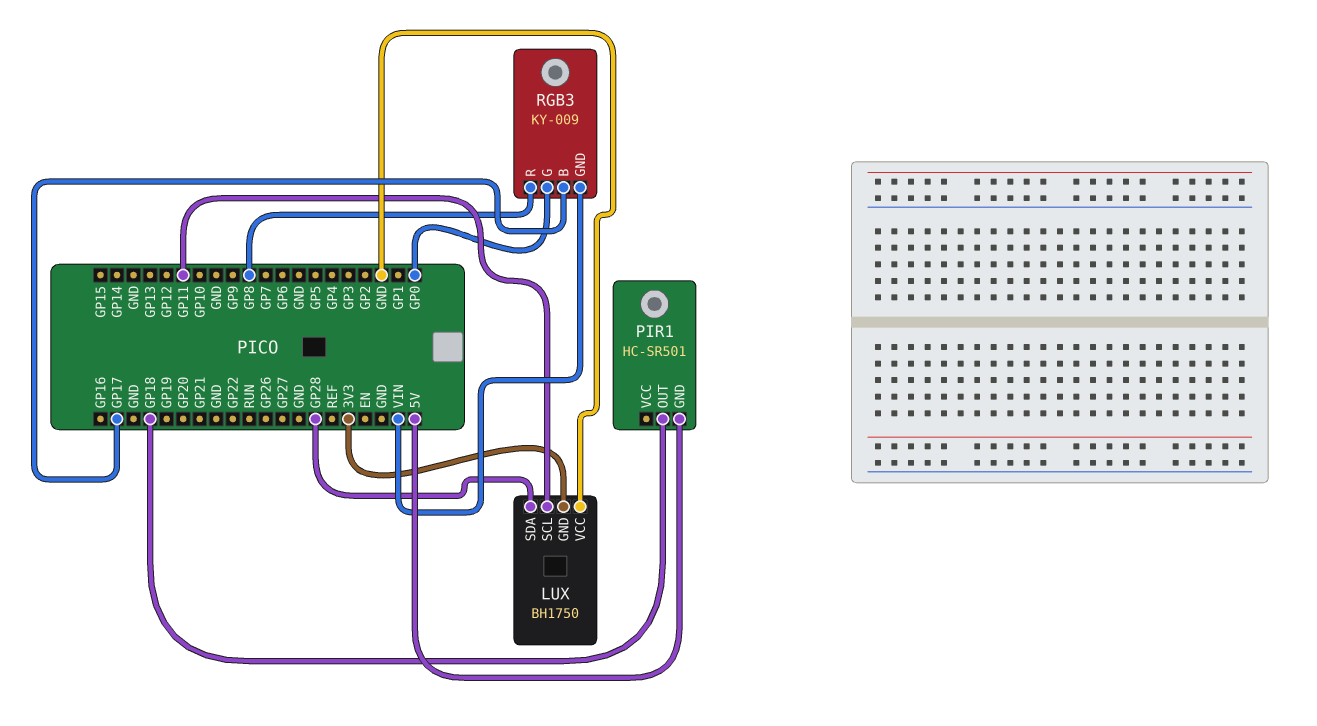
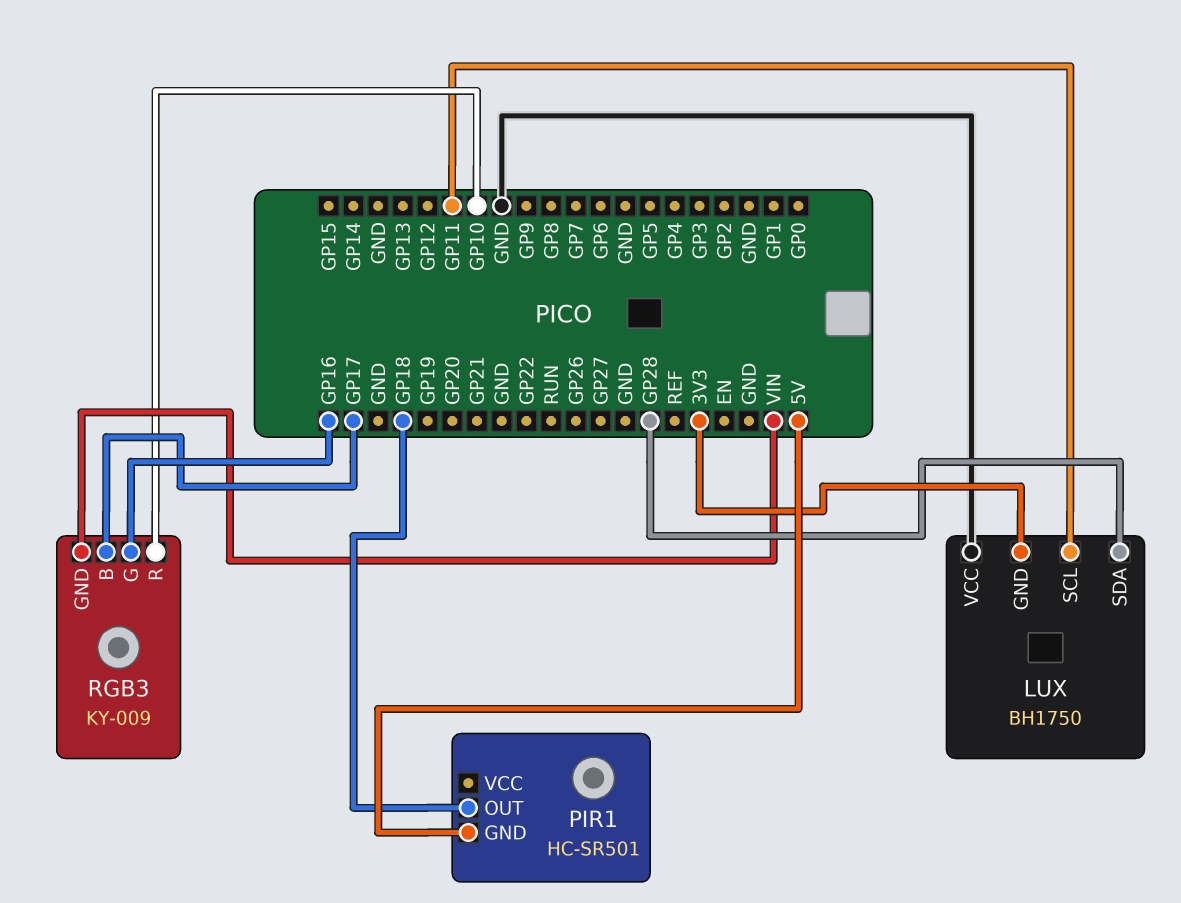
RGB3 pin G: GP0 -> GP16
RGB3 pin R: GP8 -> GP10

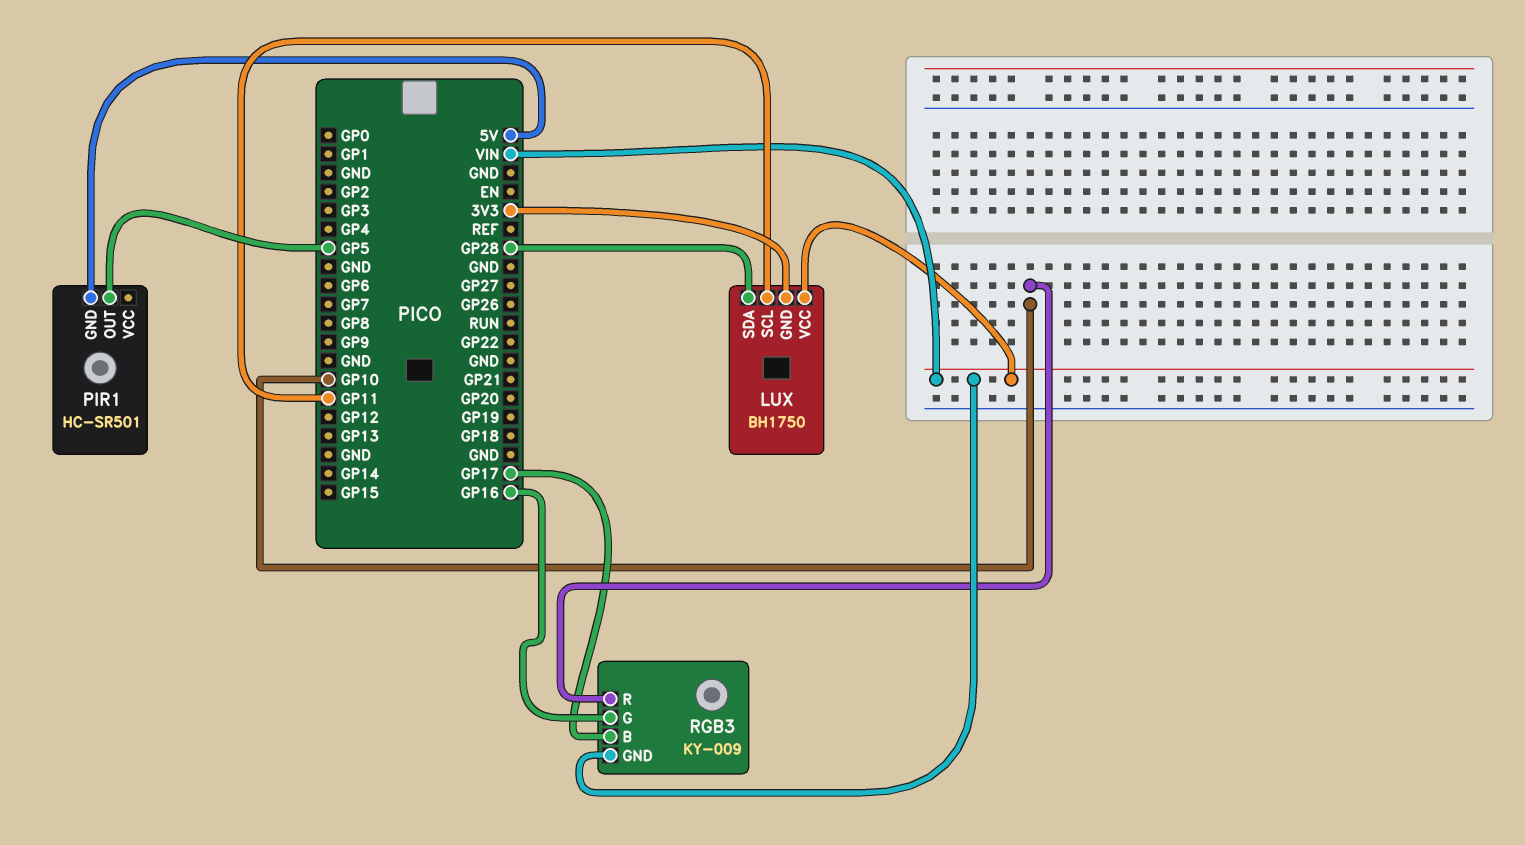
LUX pin VCC: GND -> VIN
PIR1 pin OUT: GP18 -> GP5

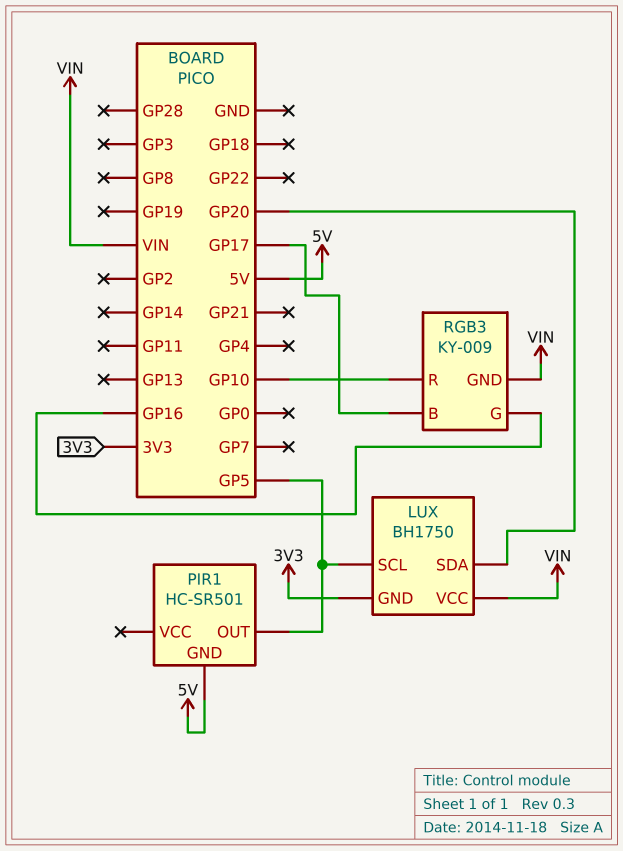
LUX pin SCL: GP11 -> GP5
LUX pin SDA: GP28 -> GP20

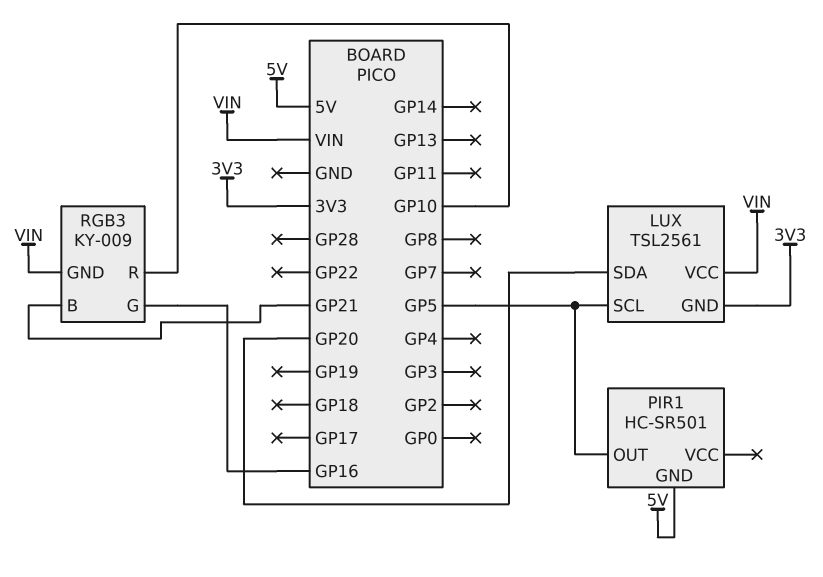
LUX: BH1750 -> TSL2561
RGB3 pin B: GP17 -> GP21

